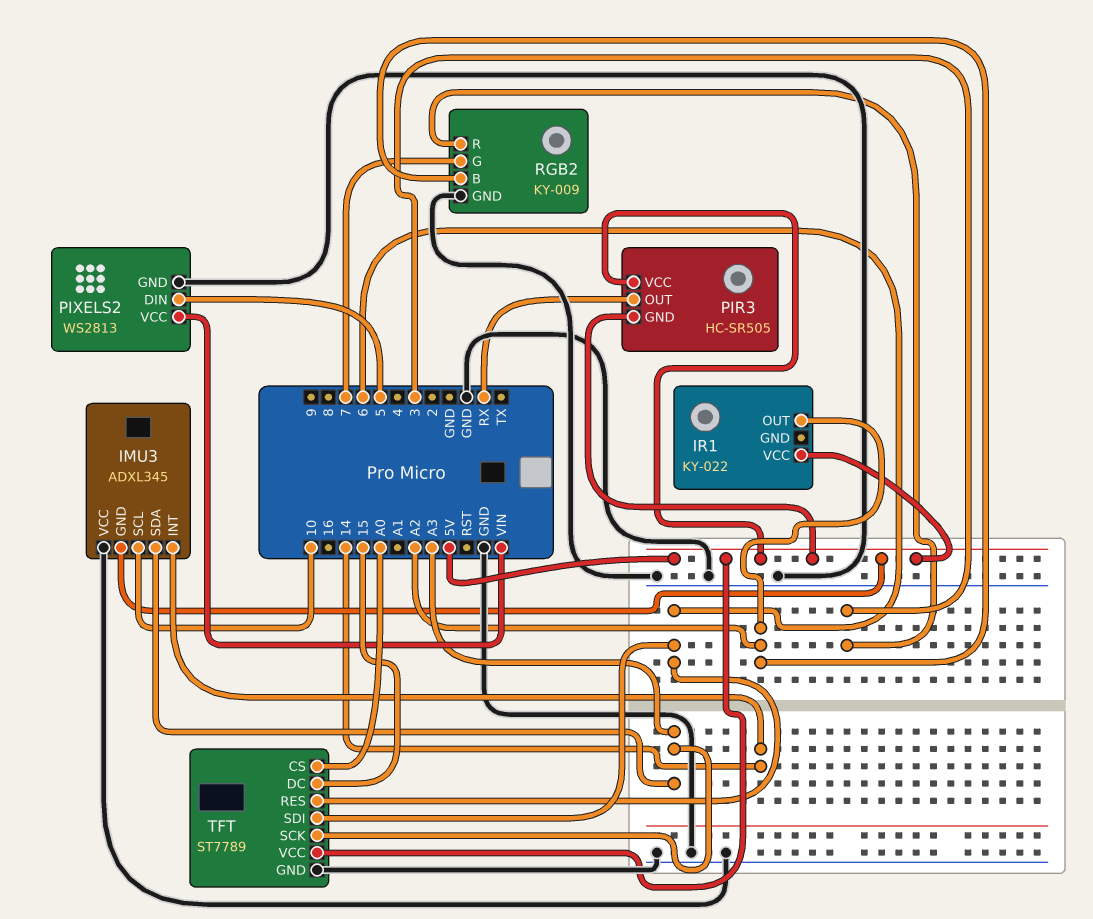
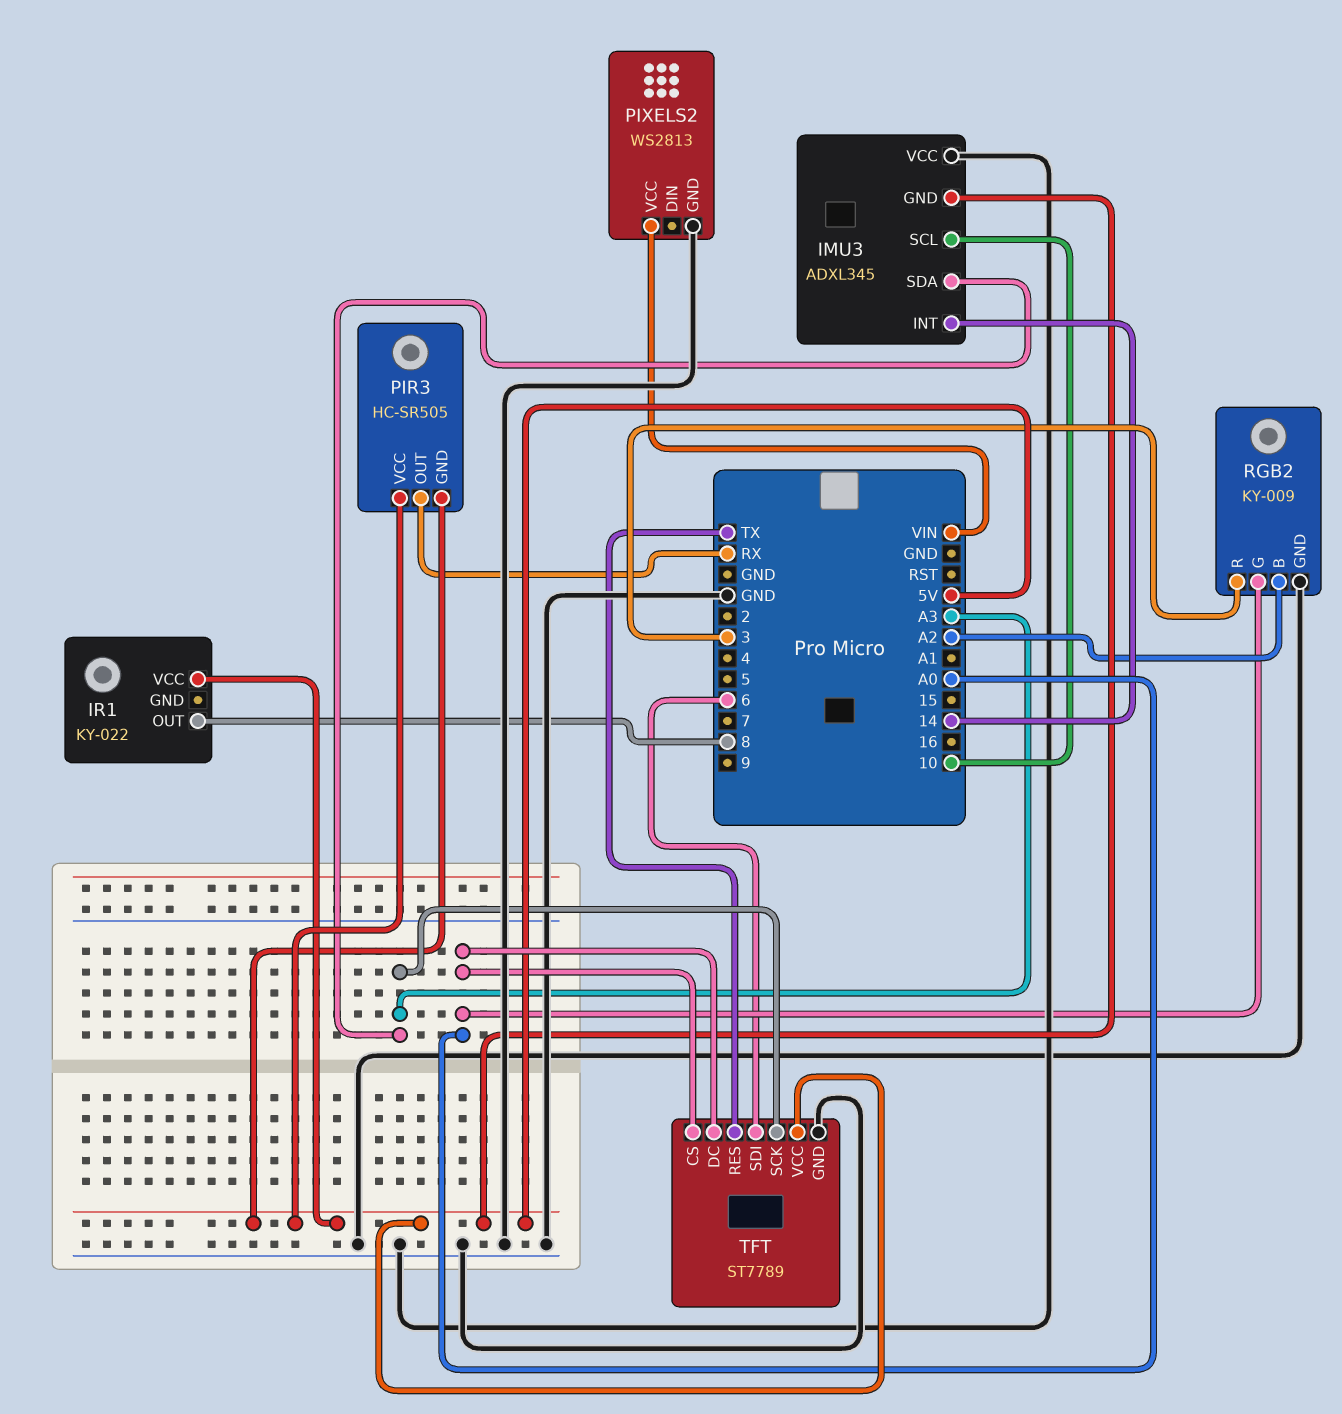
IR1 pin OUT: A2 -> 8
PIXELS2 pin DIN: 5 -> none
RGB2 pin G: 7 -> A0
TFT pin DC: 15 -> A0
TFT pin RES: 6 -> TX

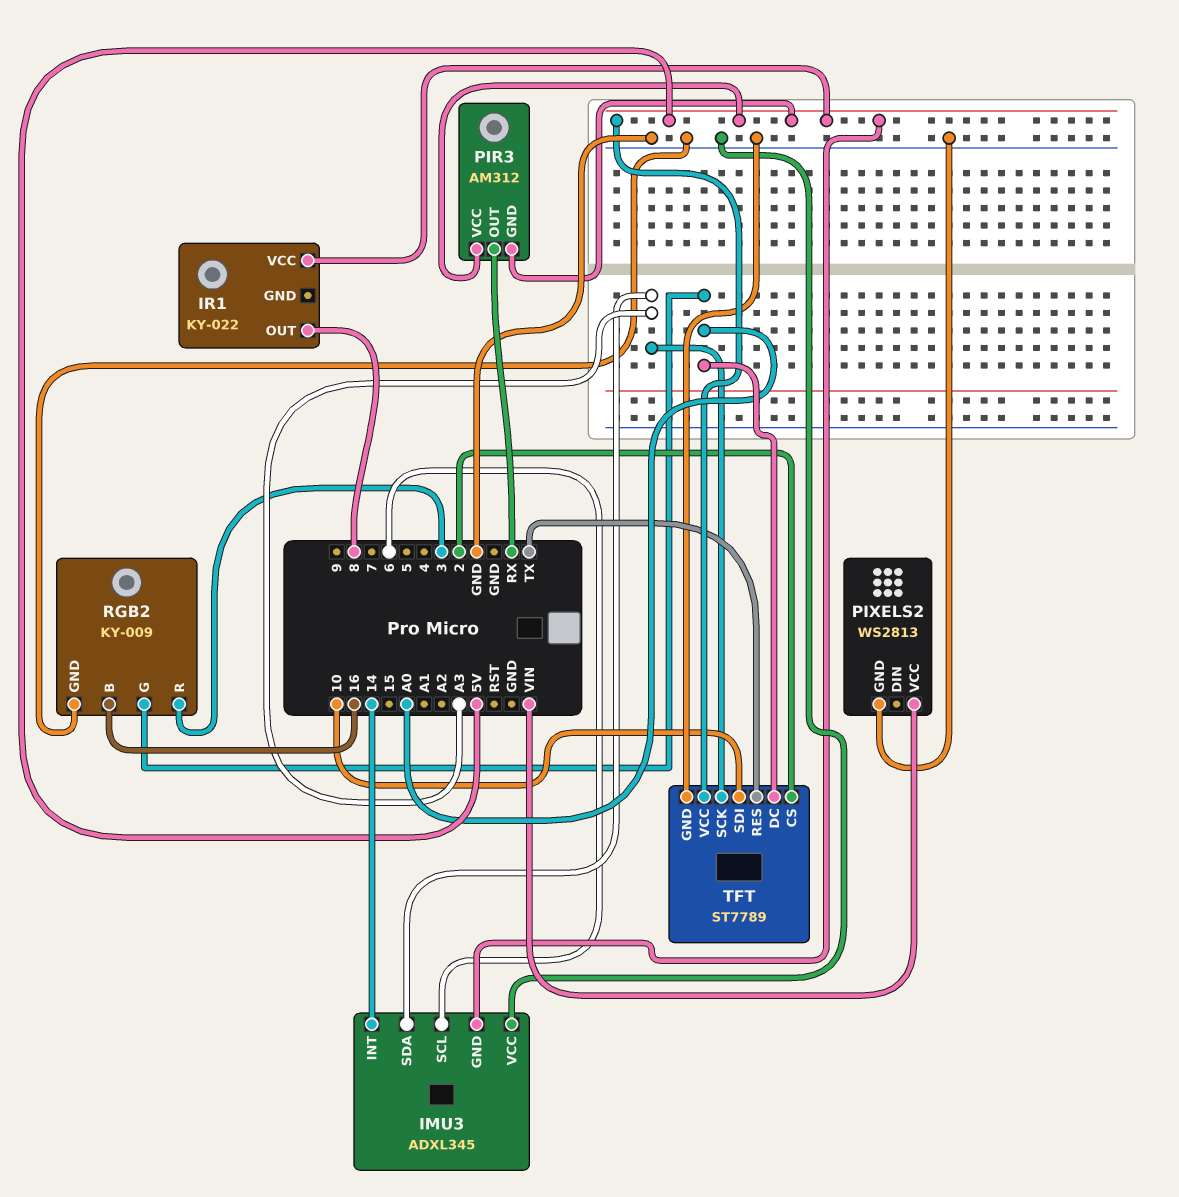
IMU3 pin SCL: 10 -> 6
PIR3: HC-SR505 -> AM312
RGB2 pin B: A2 -> 16
TFT pin CS: A0 -> 2
TFT pin SDI: 6 -> 10

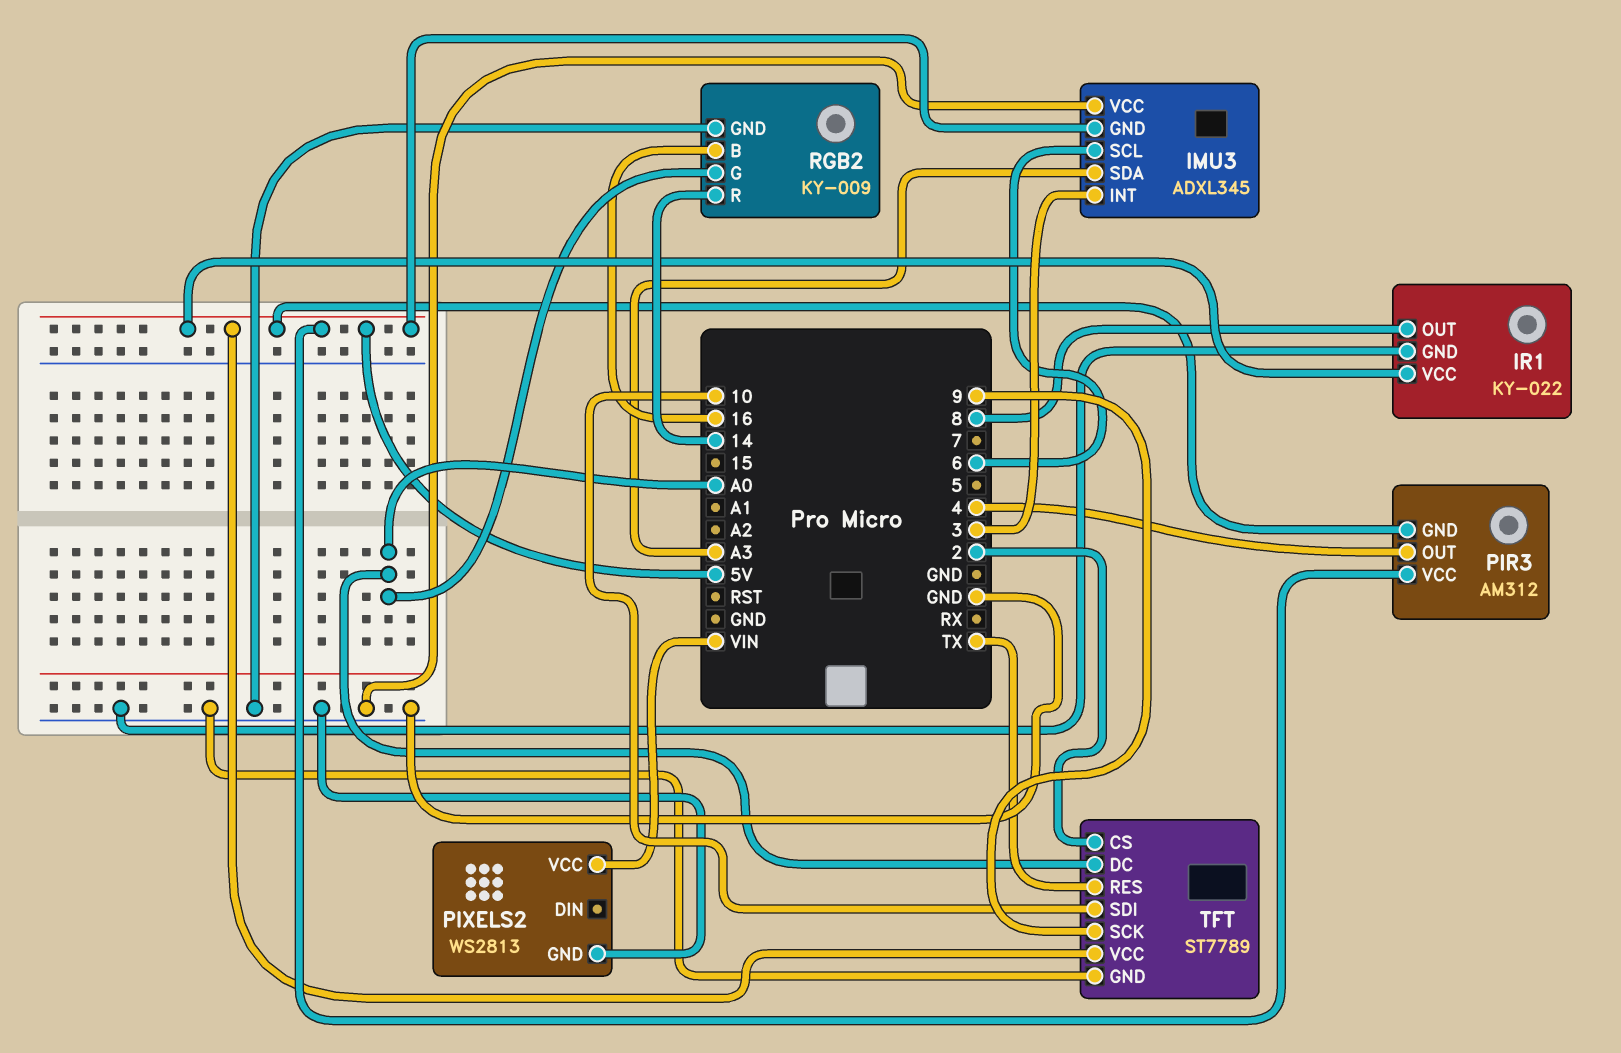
IMU3 pin INT: 14 -> 3
IR1 pin GND: none -> GND
PIR3 pin OUT: RX -> 4
RGB2 pin R: 3 -> 14
TFT pin SCK: A3 -> 9

